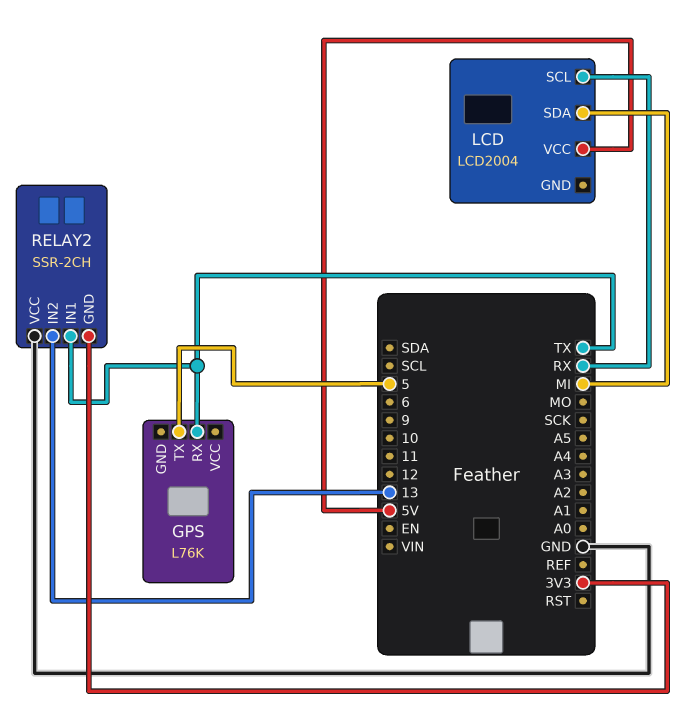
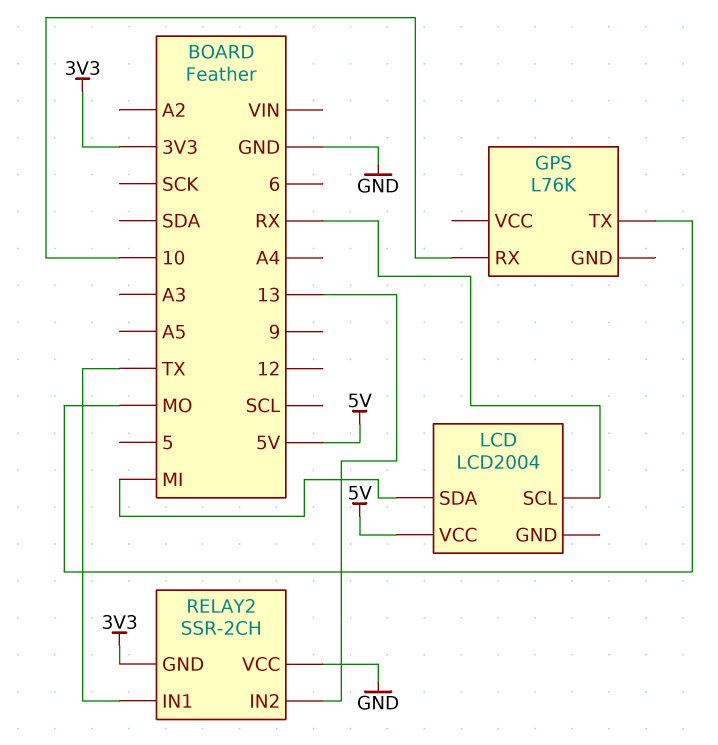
GPS pin RX: TX -> 10
GPS pin TX: 5 -> MO

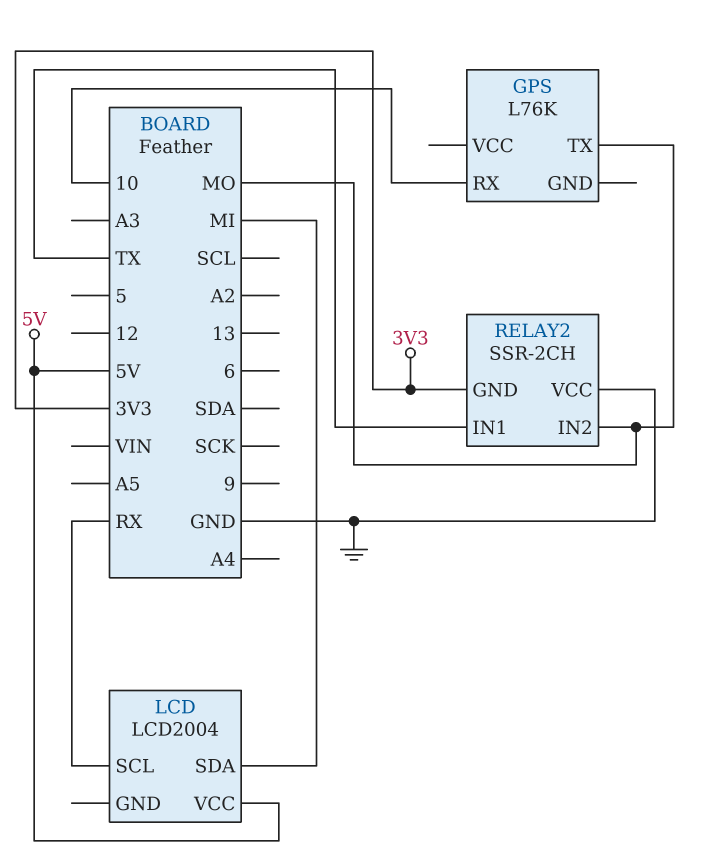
RELAY2 pin IN2: 13 -> MO

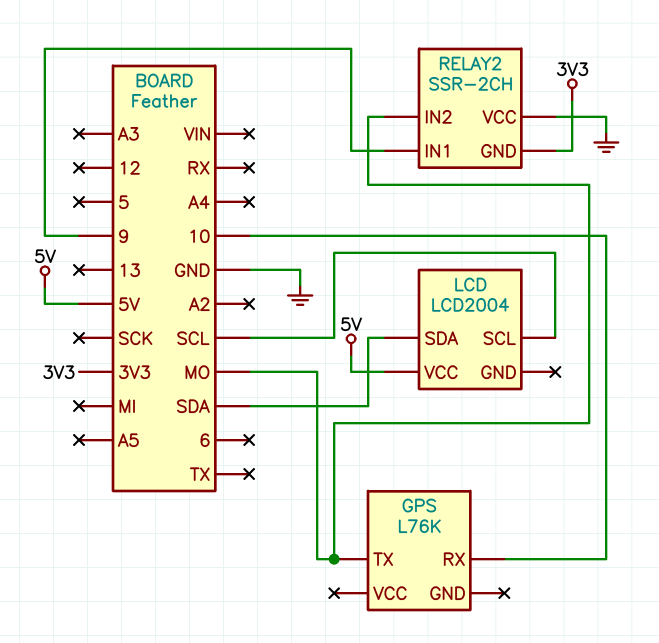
LCD pin SCL: RX -> SCL
LCD pin SDA: MI -> SDA
RELAY2 pin IN1: TX -> 9

